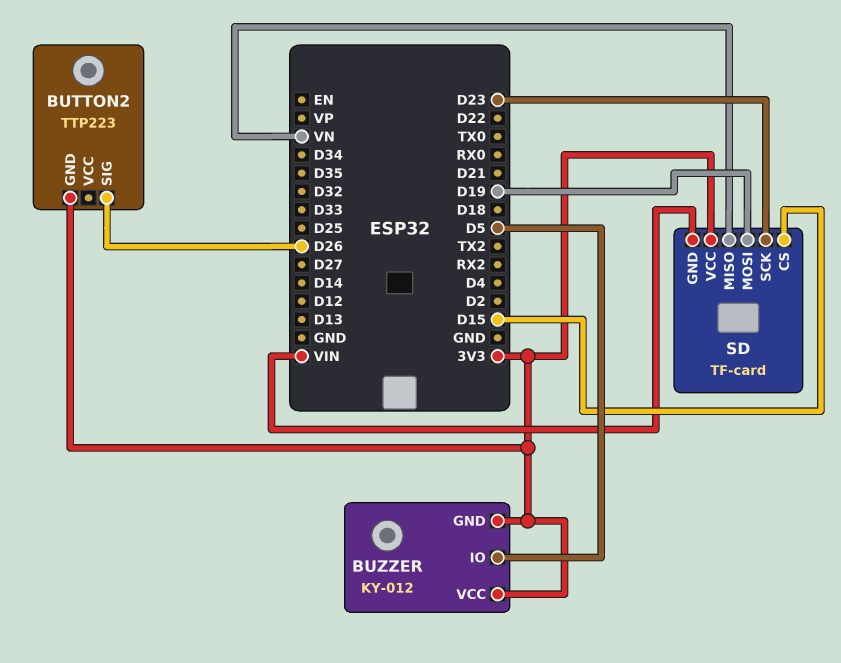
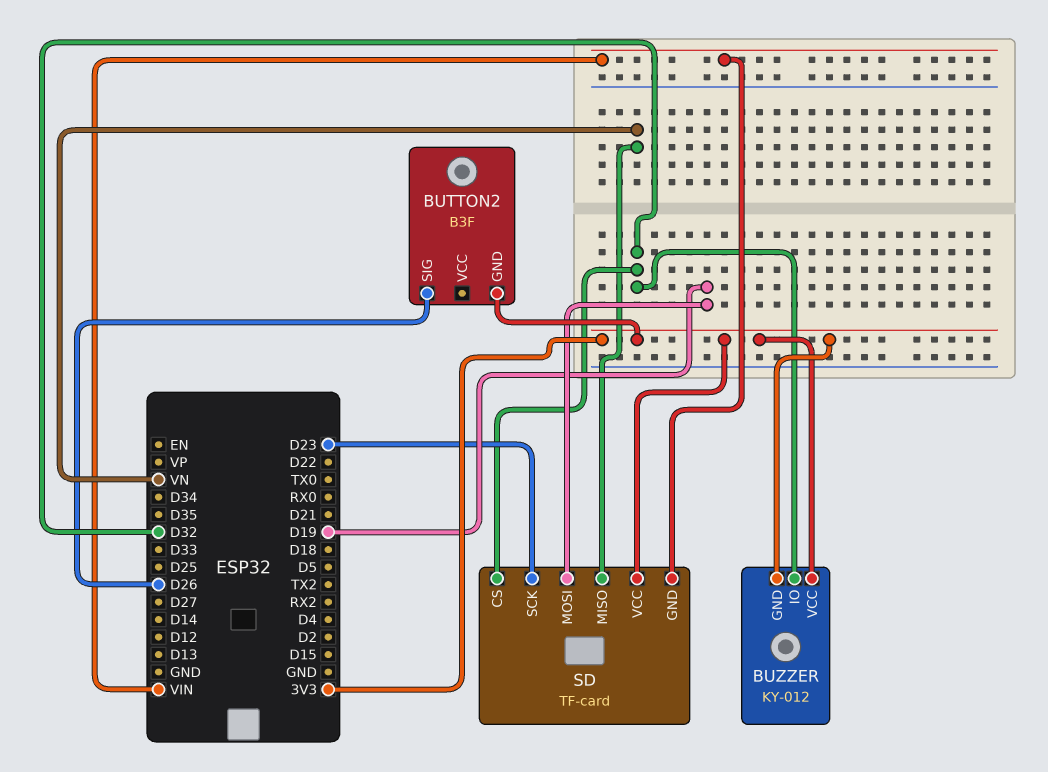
BUTTON2: TTP223 -> B3F
BUZZER pin IO: D5 -> D32
SD pin CS: D15 -> D32

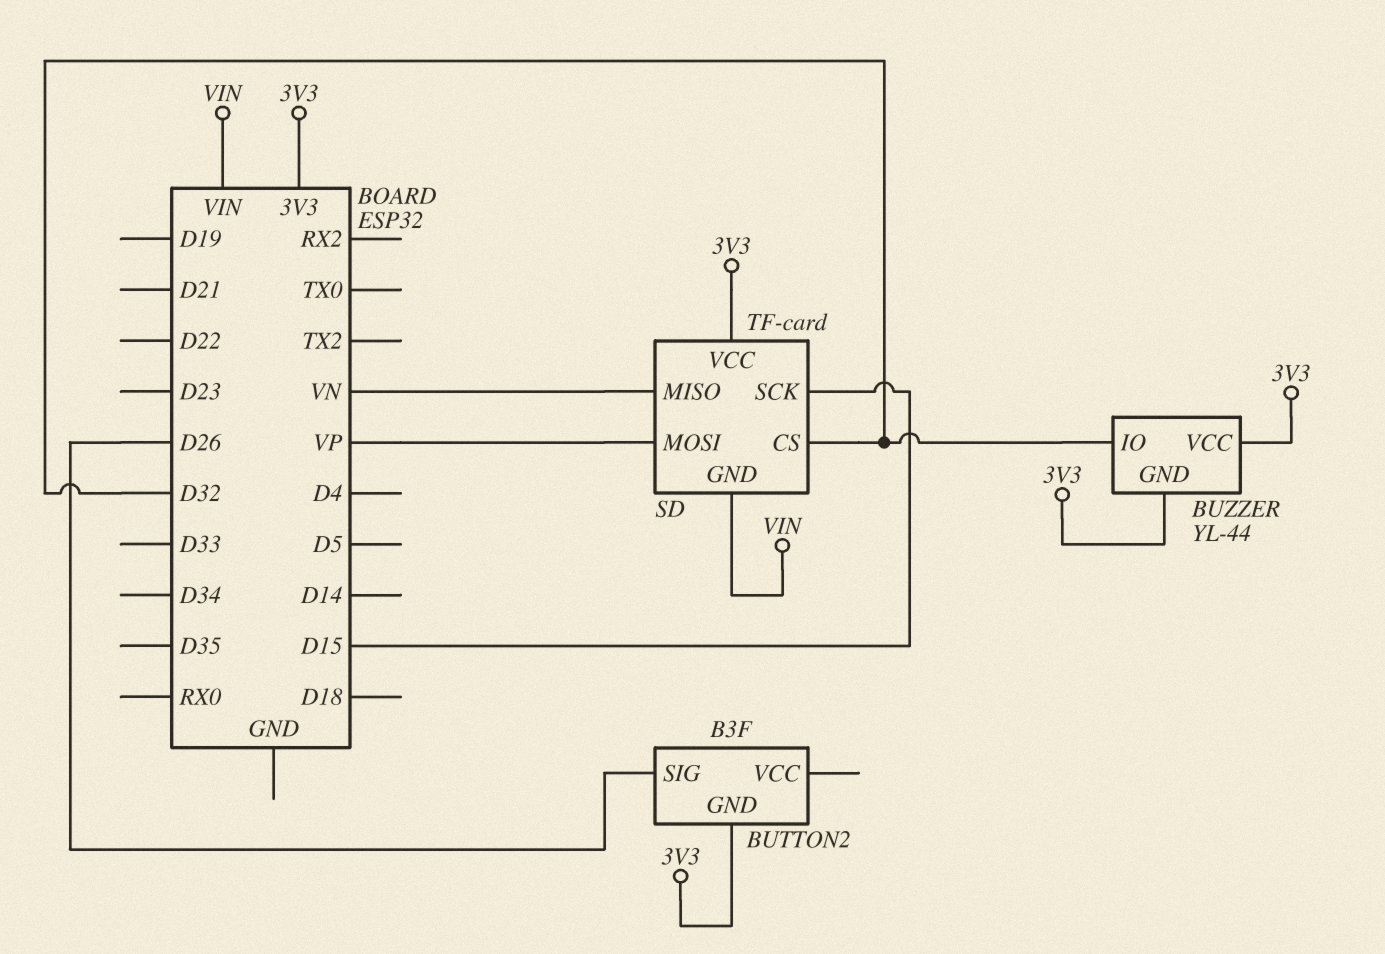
BUZZER: KY-012 -> YL-44
SD pin MOSI: D19 -> VP
SD pin SCK: D23 -> D15

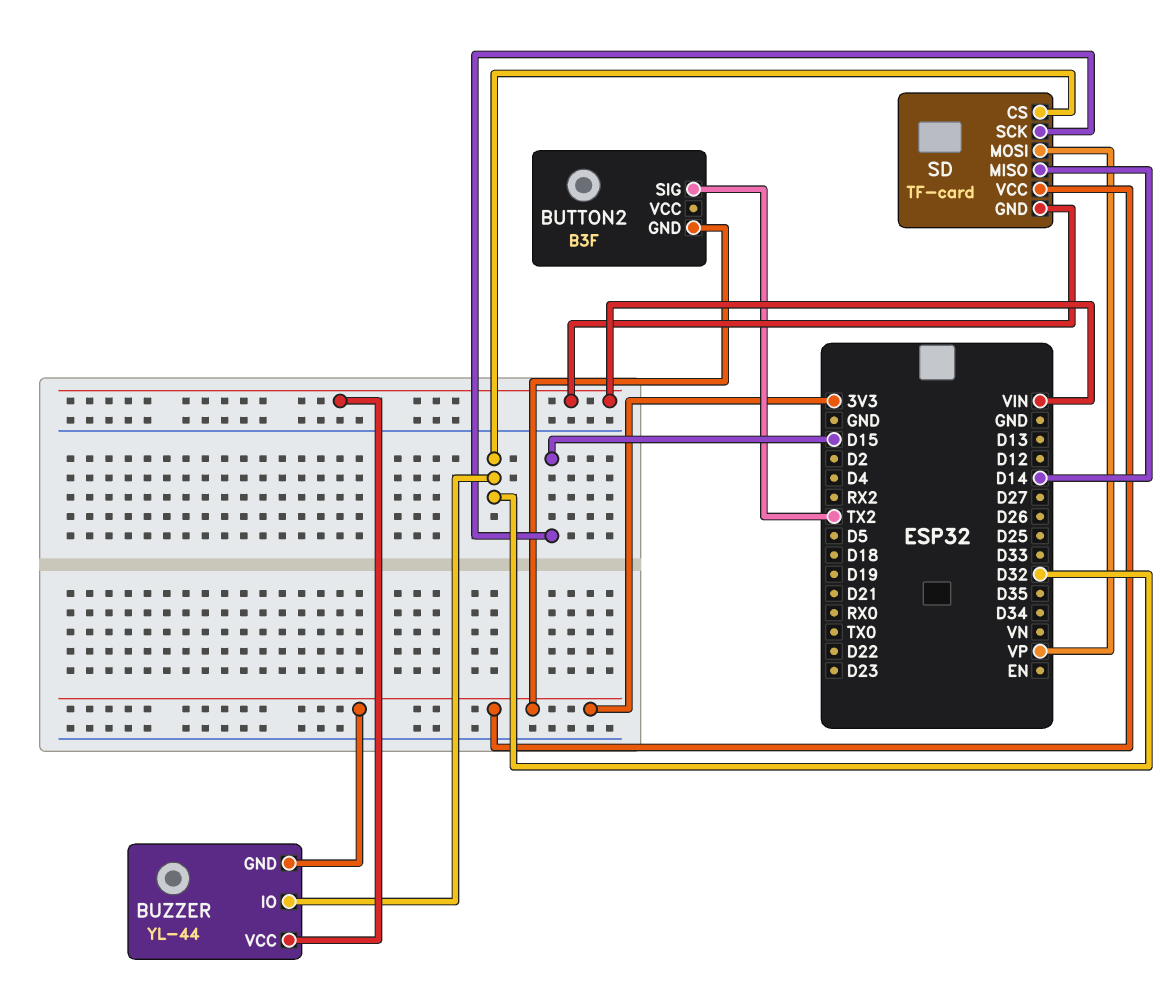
BUTTON2 pin SIG: D26 -> TX2
BUZZER pin VCC: 3V3 -> VIN
SD pin MISO: VN -> D14

